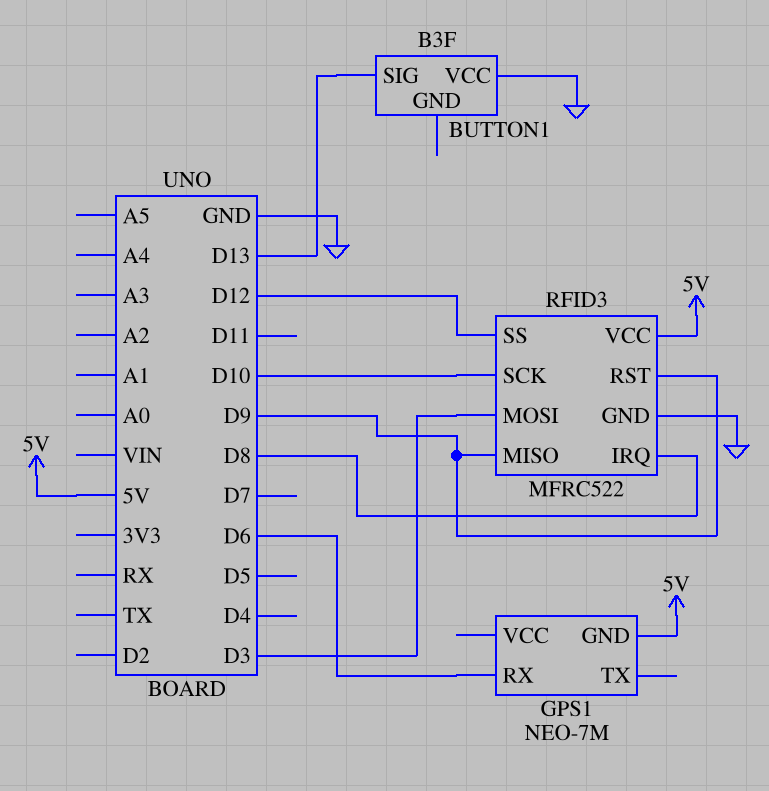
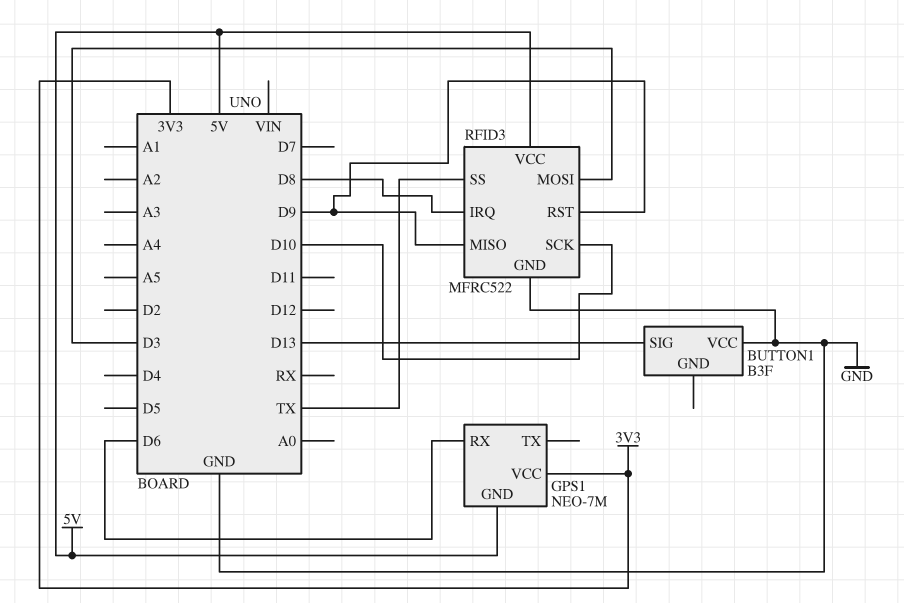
GPS1 pin VCC: none -> 3V3
RFID3 pin SS: D12 -> TX

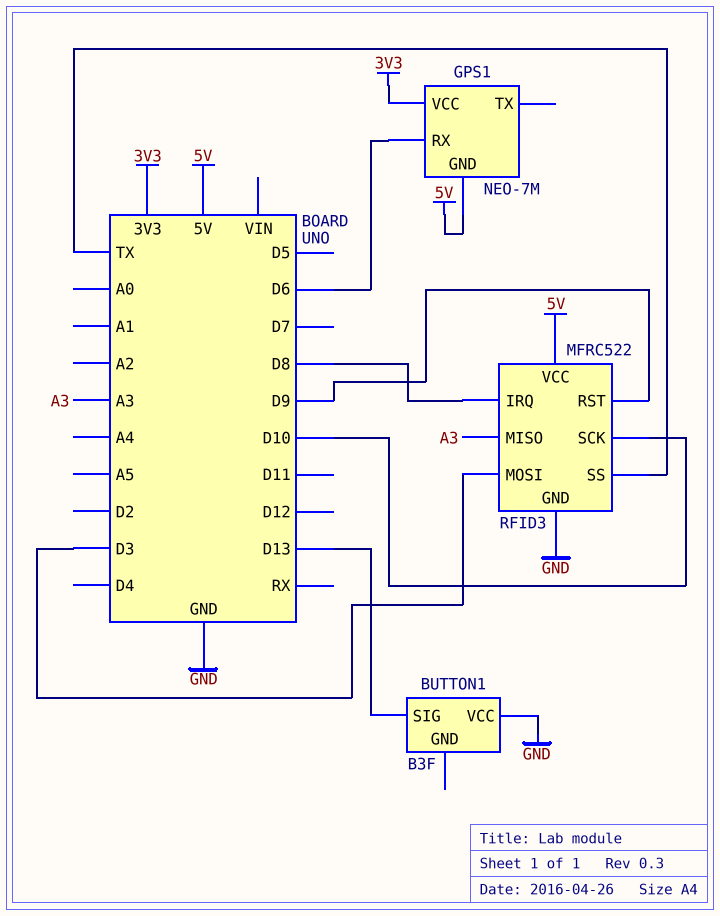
RFID3 pin MISO: D9 -> A3

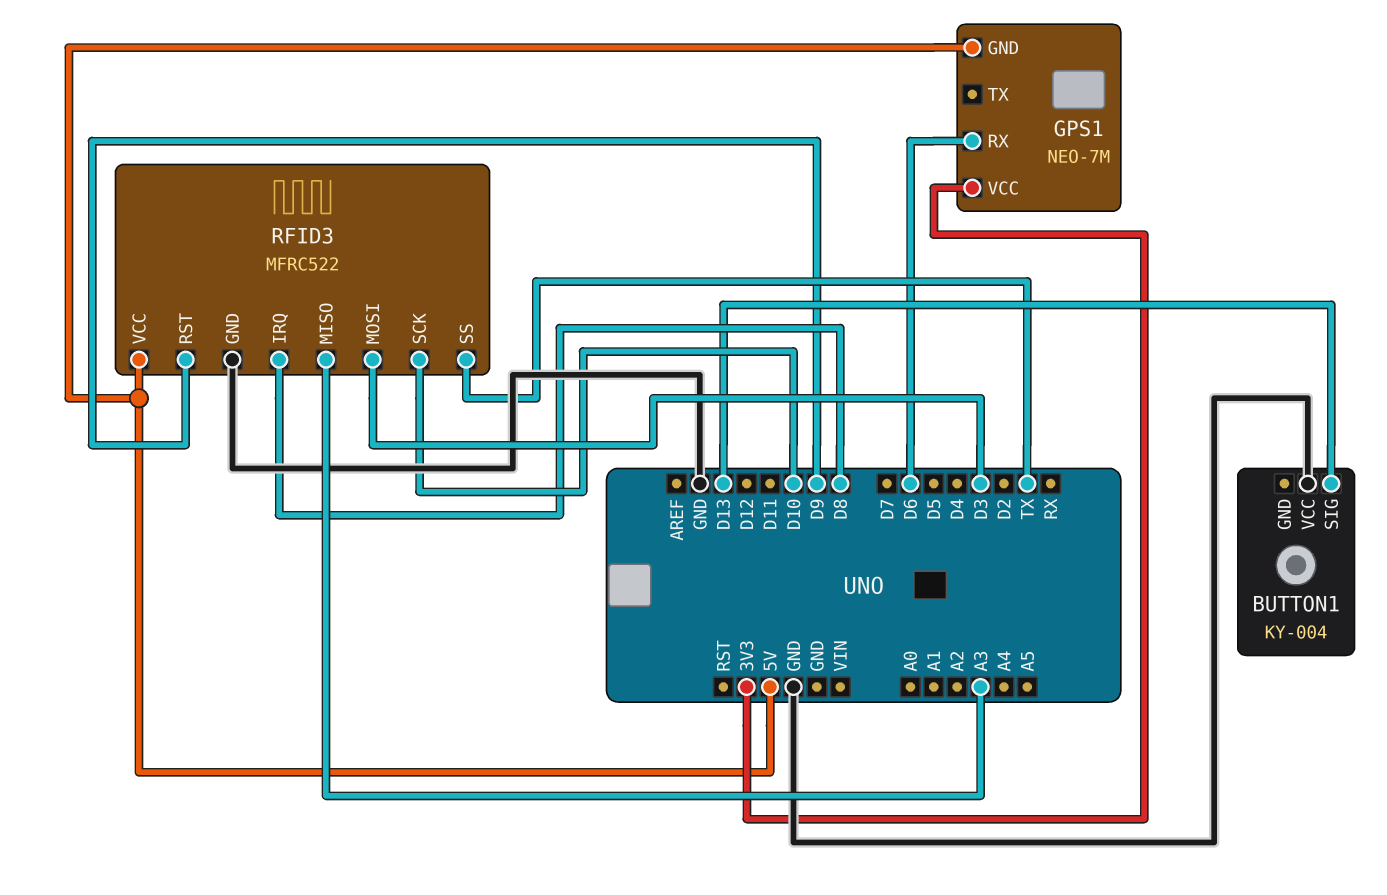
BUTTON1: B3F -> KY-004

